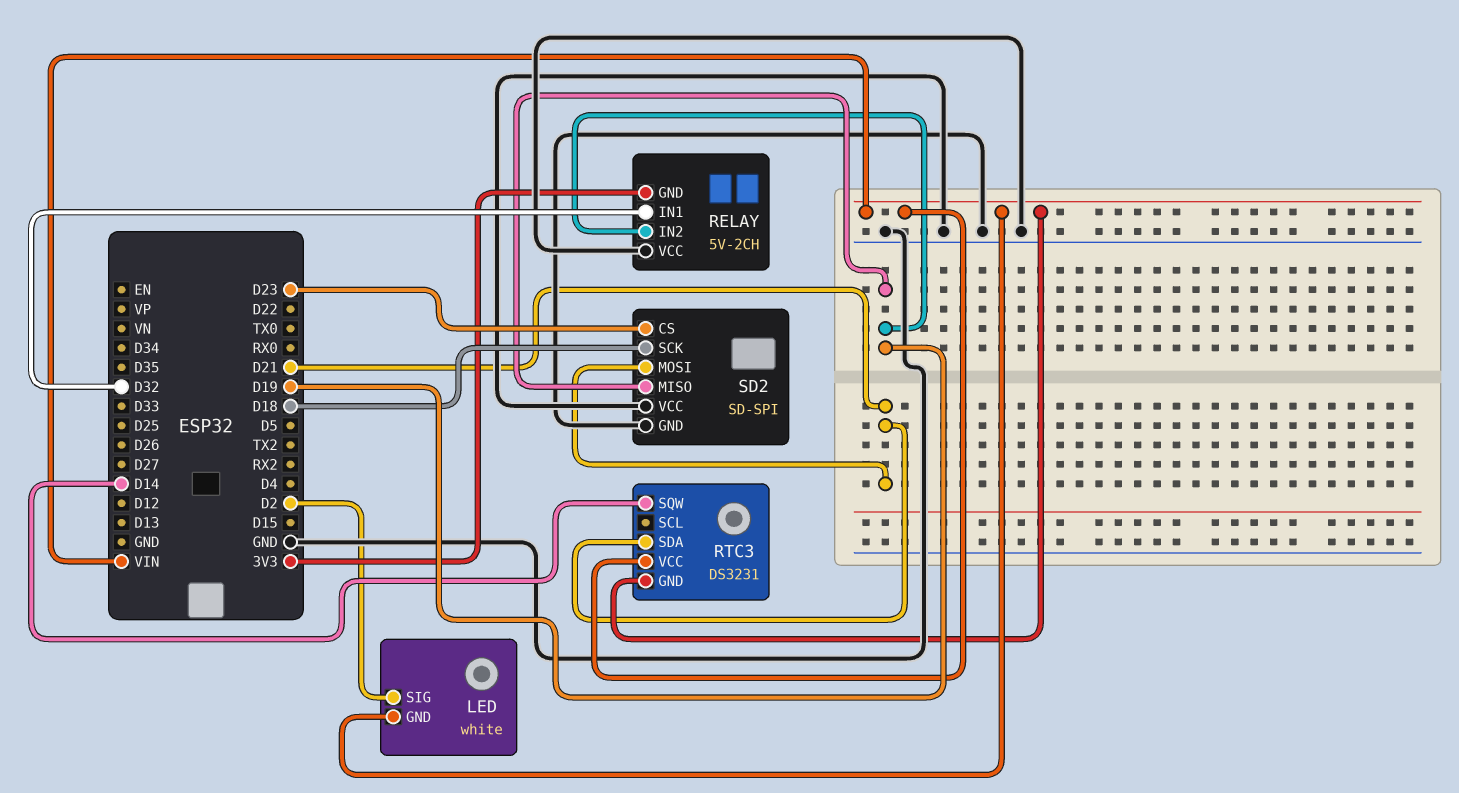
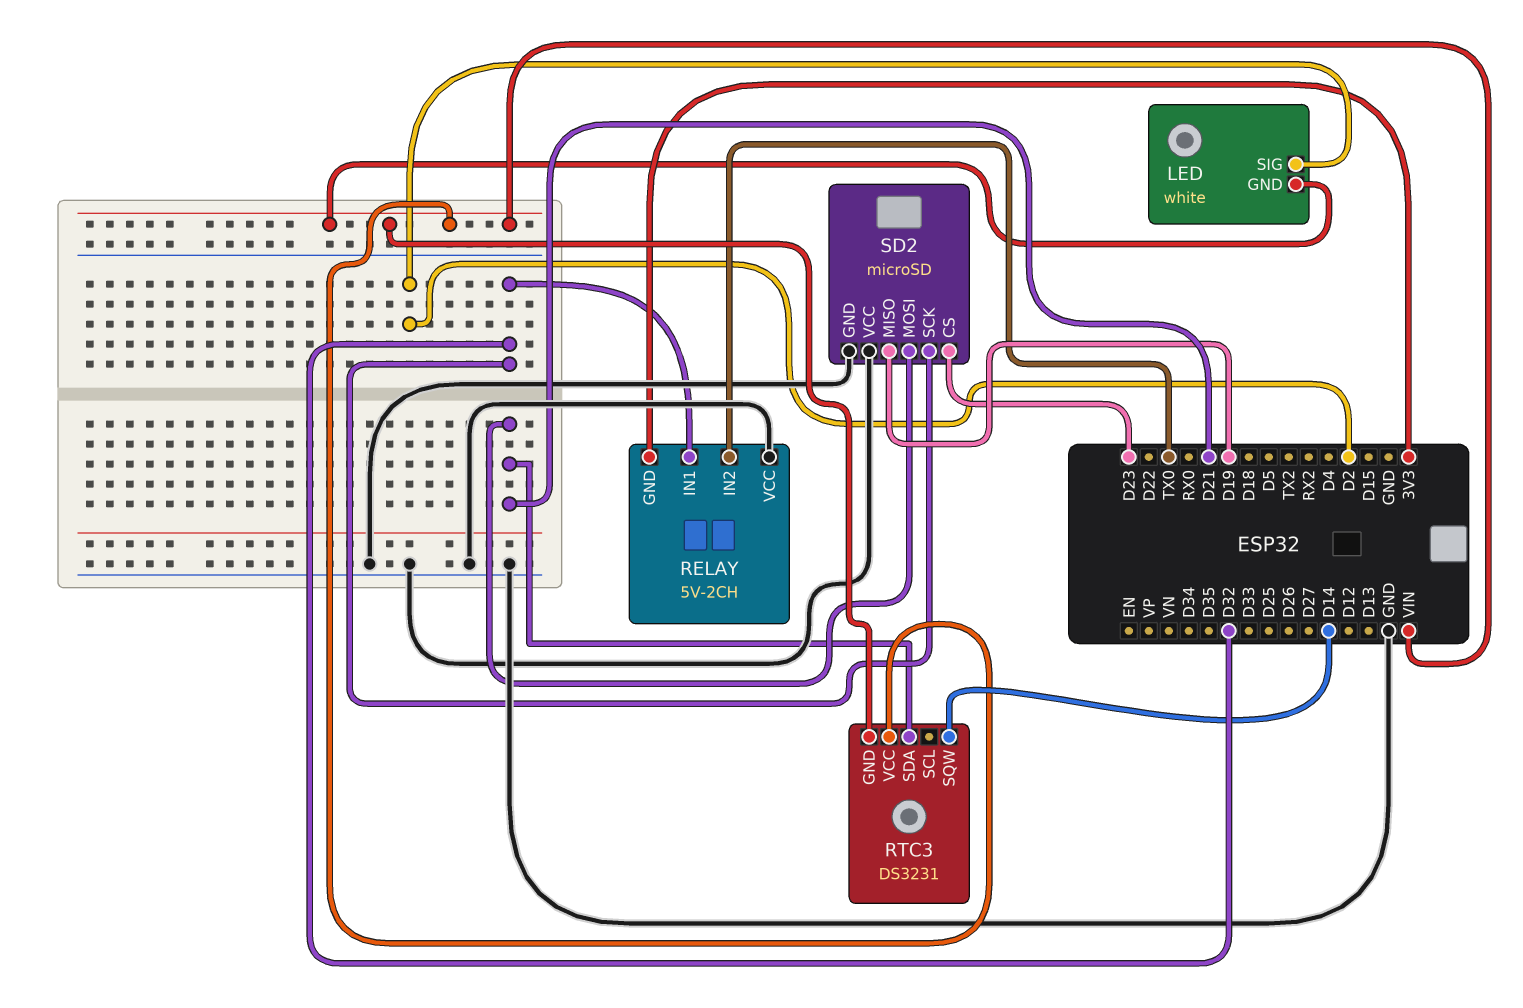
RELAY pin IN2: D19 -> TX0
SD2: SD-SPI -> microSD
SD2 pin SCK: D18 -> D32

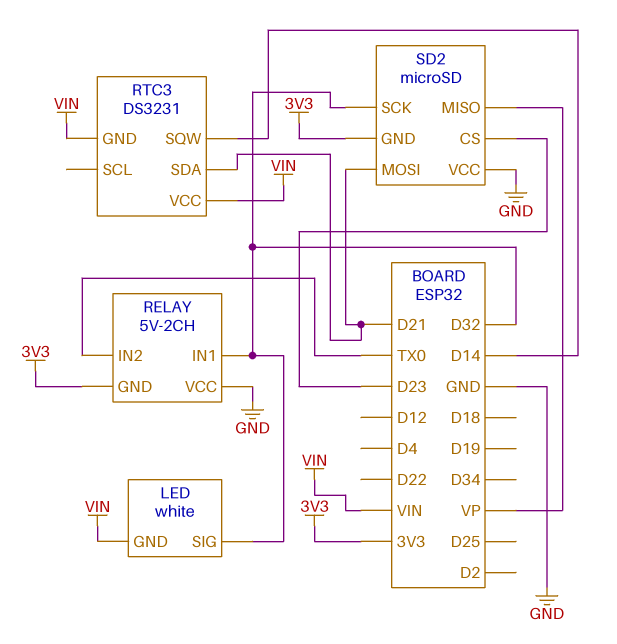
LED pin SIG: D2 -> D32
SD2 pin GND: GND -> 3V3
SD2 pin MISO: D19 -> VP

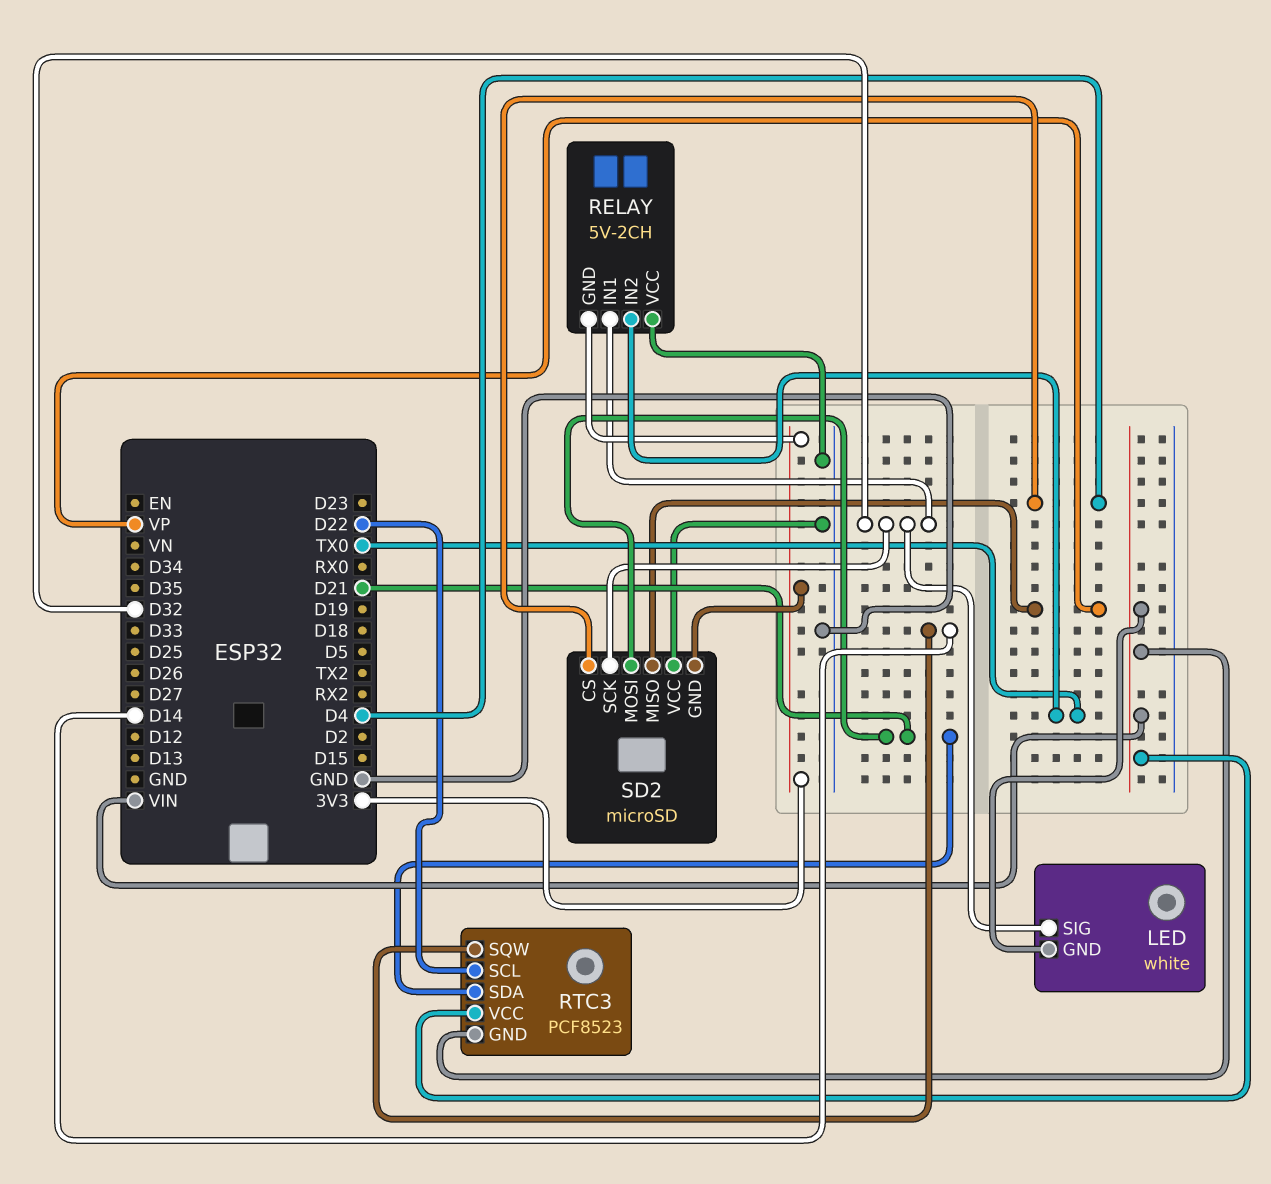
RTC3: DS3231 -> PCF8523
RTC3 pin SCL: none -> D22
SD2 pin CS: D23 -> D4

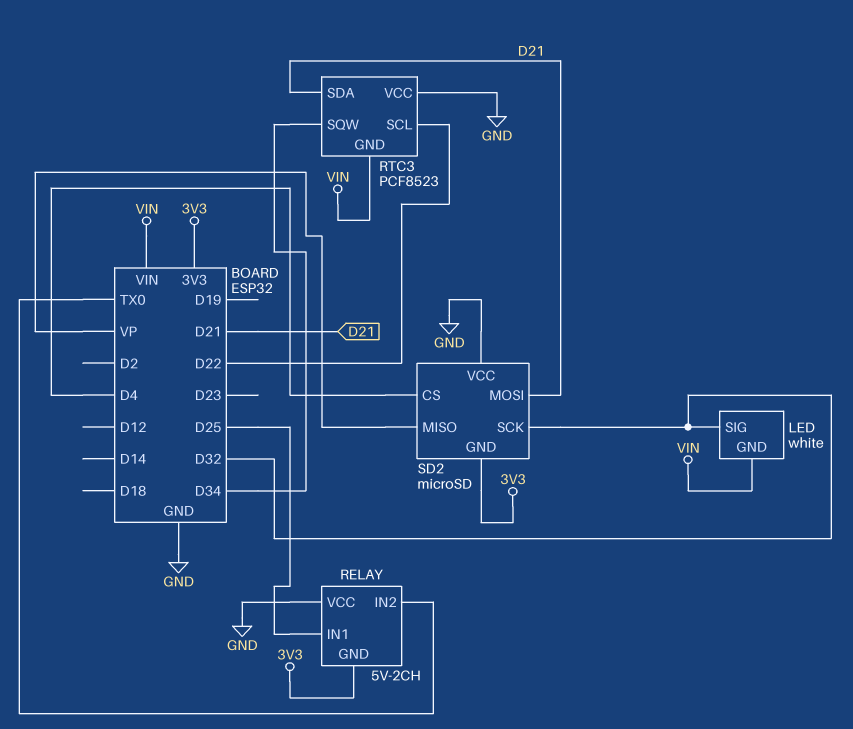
RELAY pin IN1: D32 -> D25
RTC3 pin SQW: D14 -> D34
RTC3 pin VCC: VIN -> GND

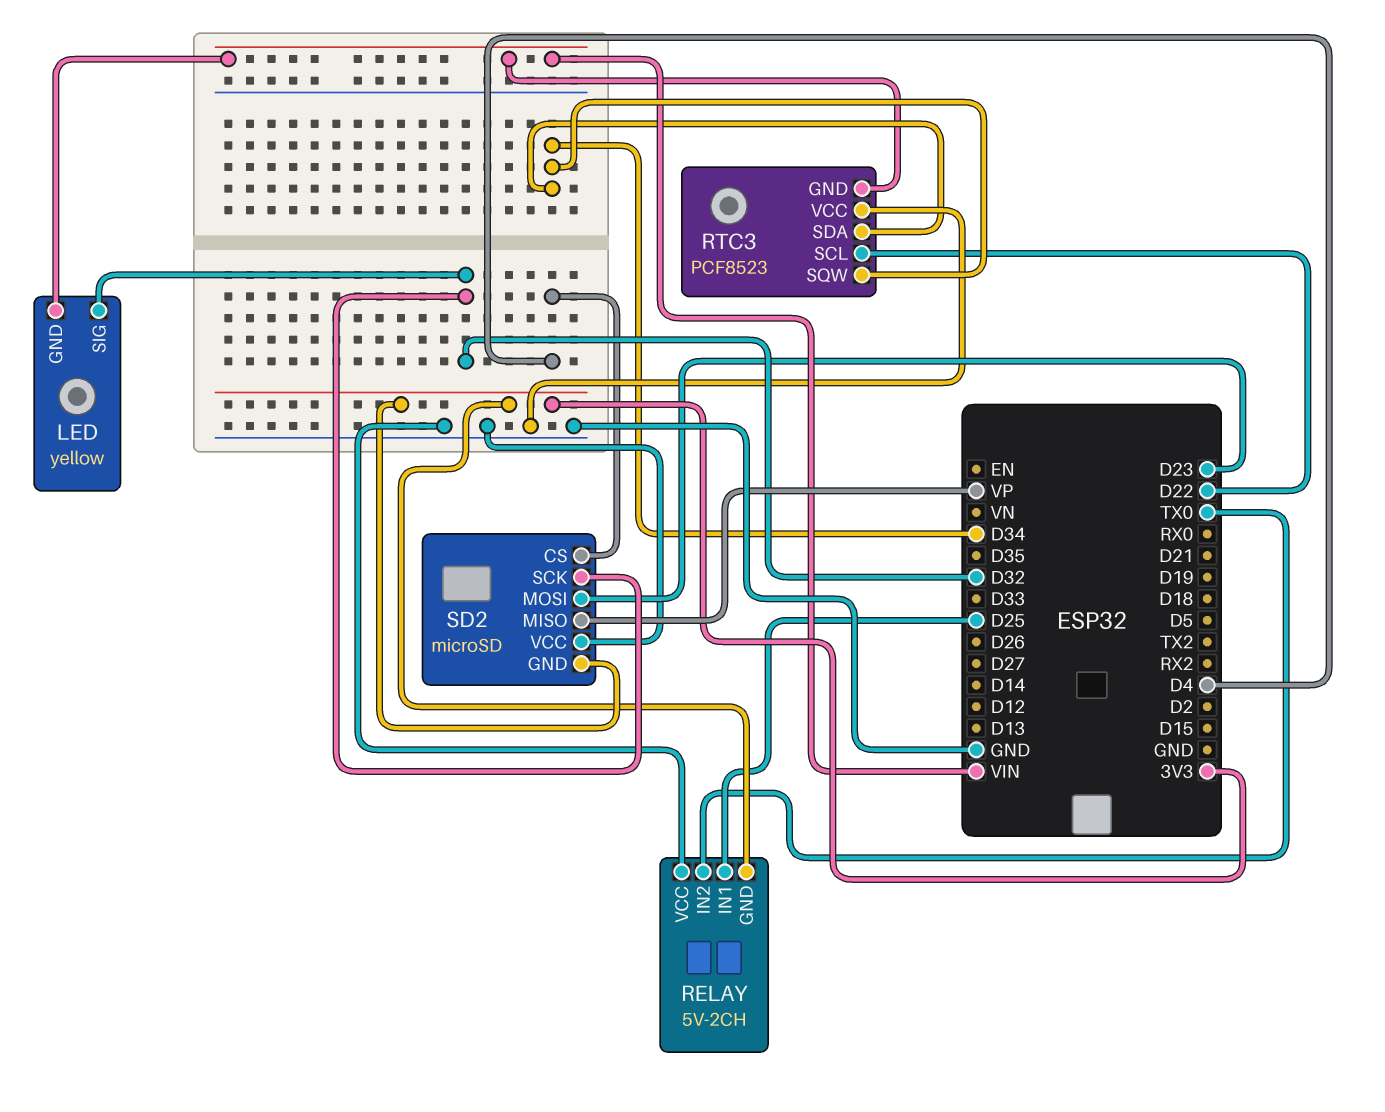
LED: white -> yellow
RTC3 pin SDA: D21 -> D34
SD2 pin MOSI: D21 -> D23

